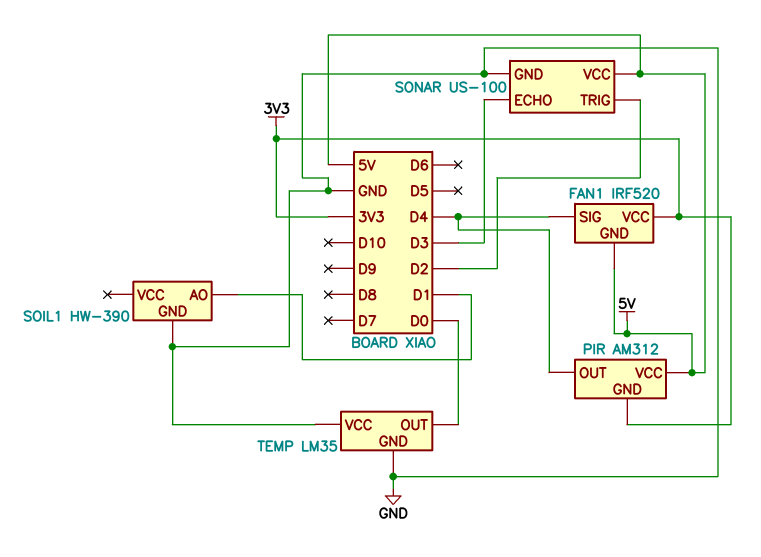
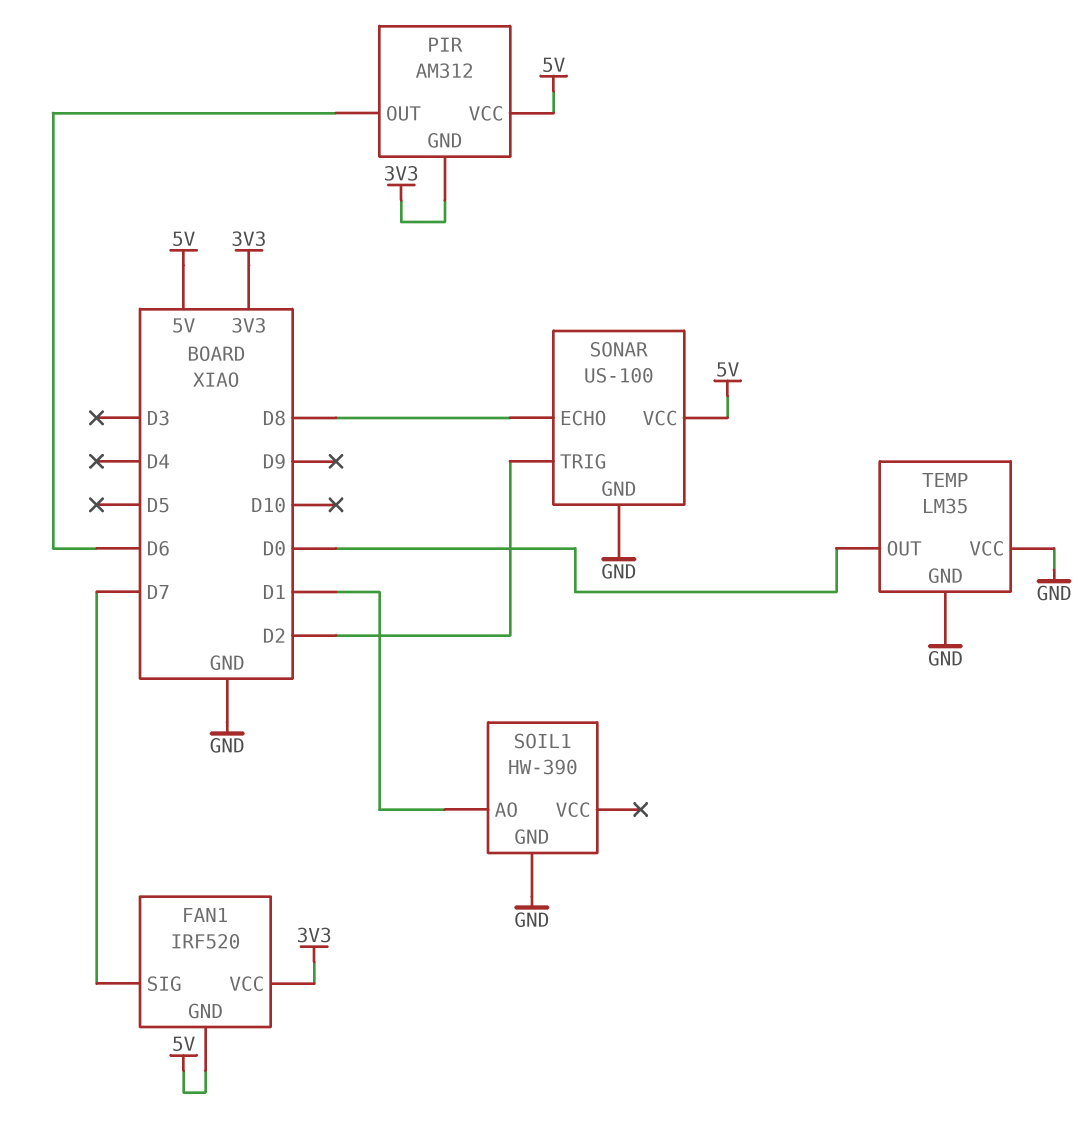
FAN1 pin SIG: D4 -> D7
PIR pin OUT: D4 -> D6
SONAR pin ECHO: D3 -> D8

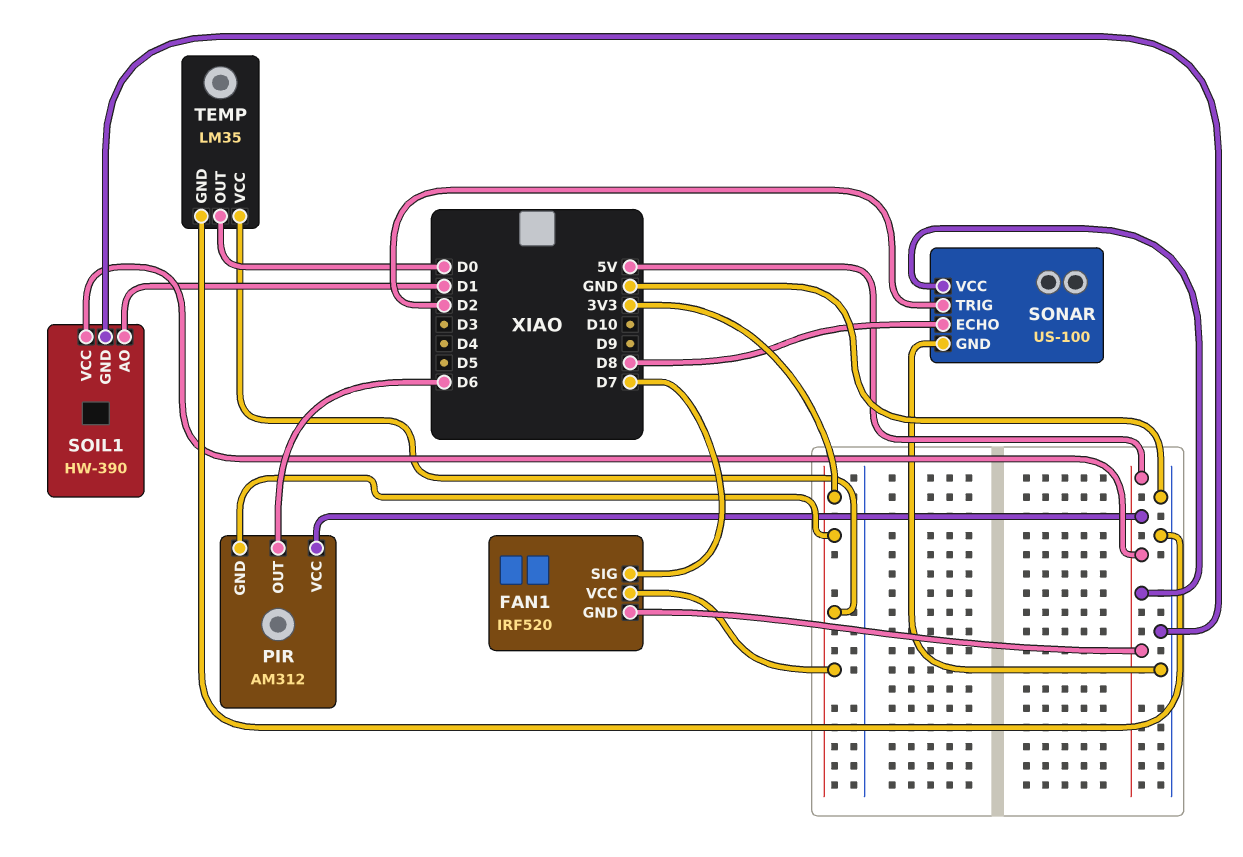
SOIL1 pin VCC: none -> 5V
TEMP pin VCC: GND -> 3V3

